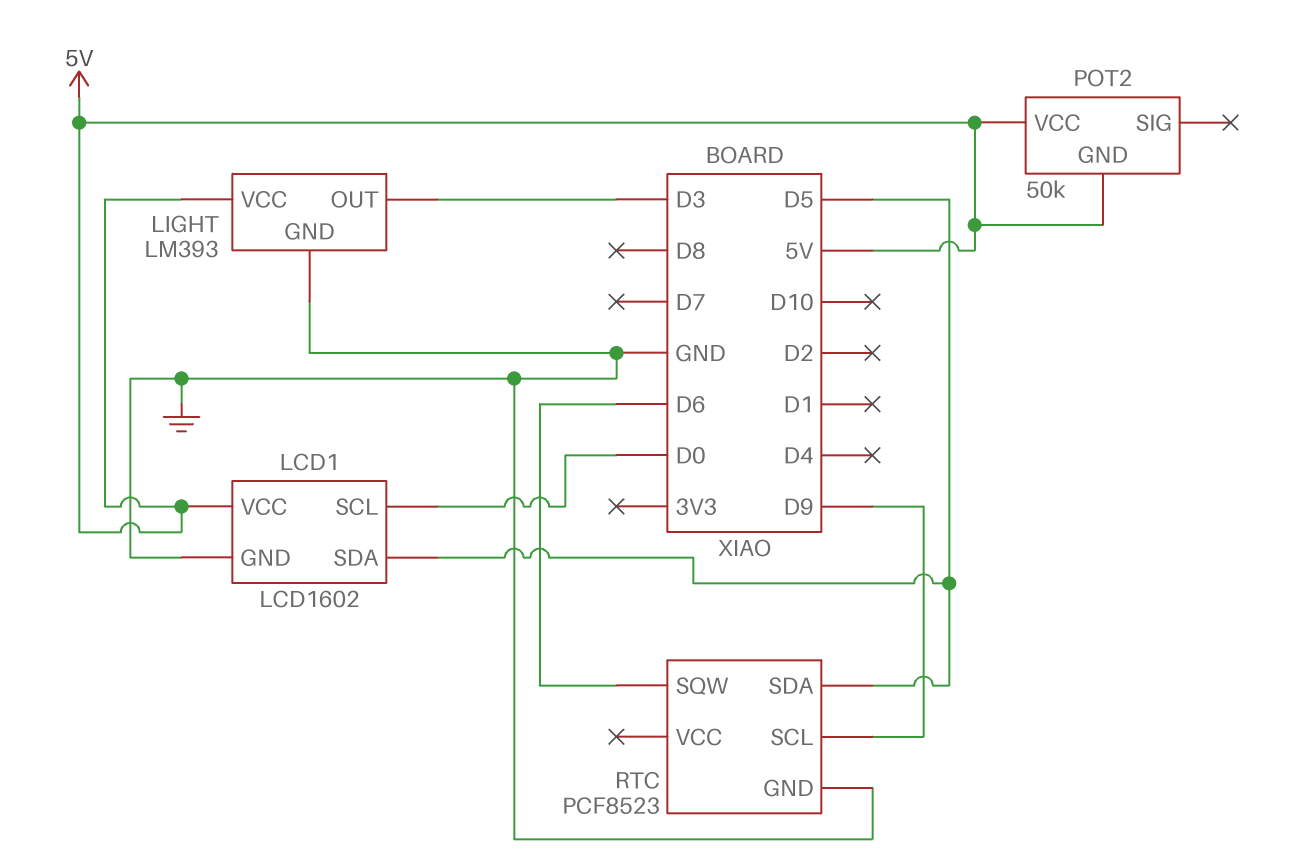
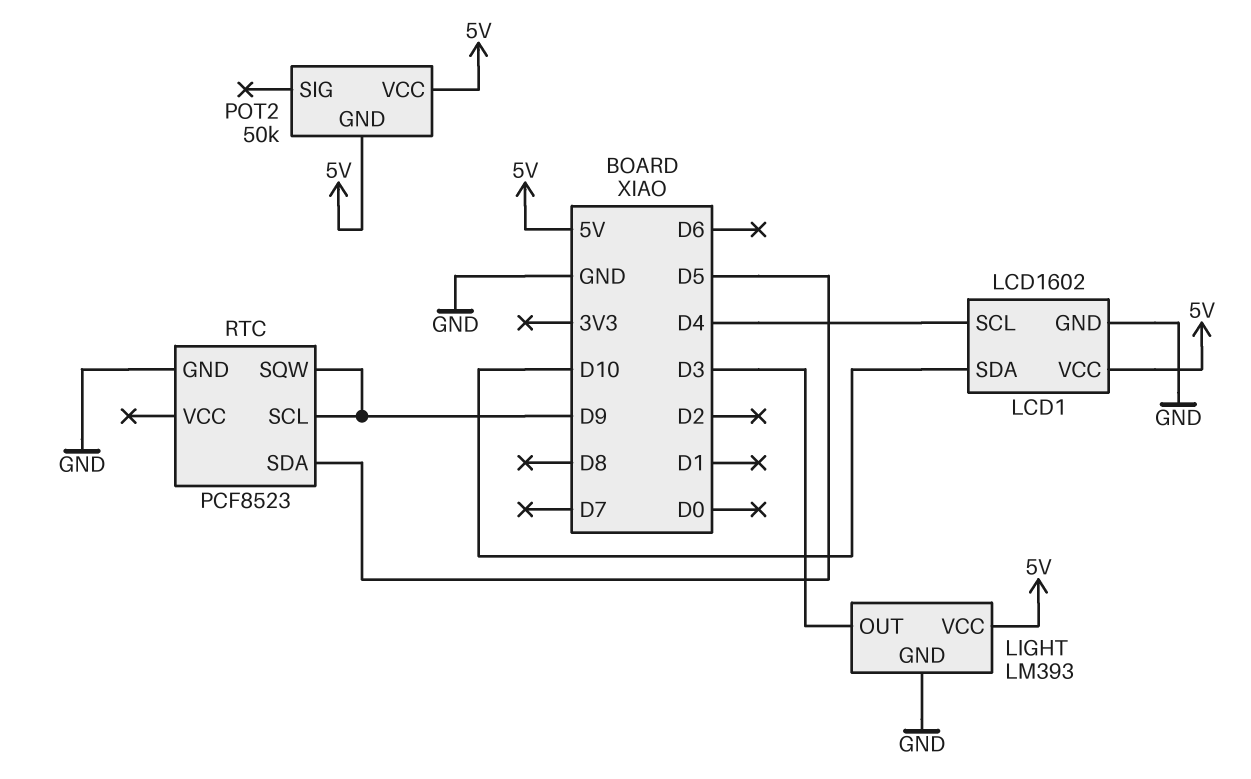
LCD1 pin SCL: D0 -> D4
LCD1 pin SDA: D5 -> D10
RTC pin SQW: D6 -> D9

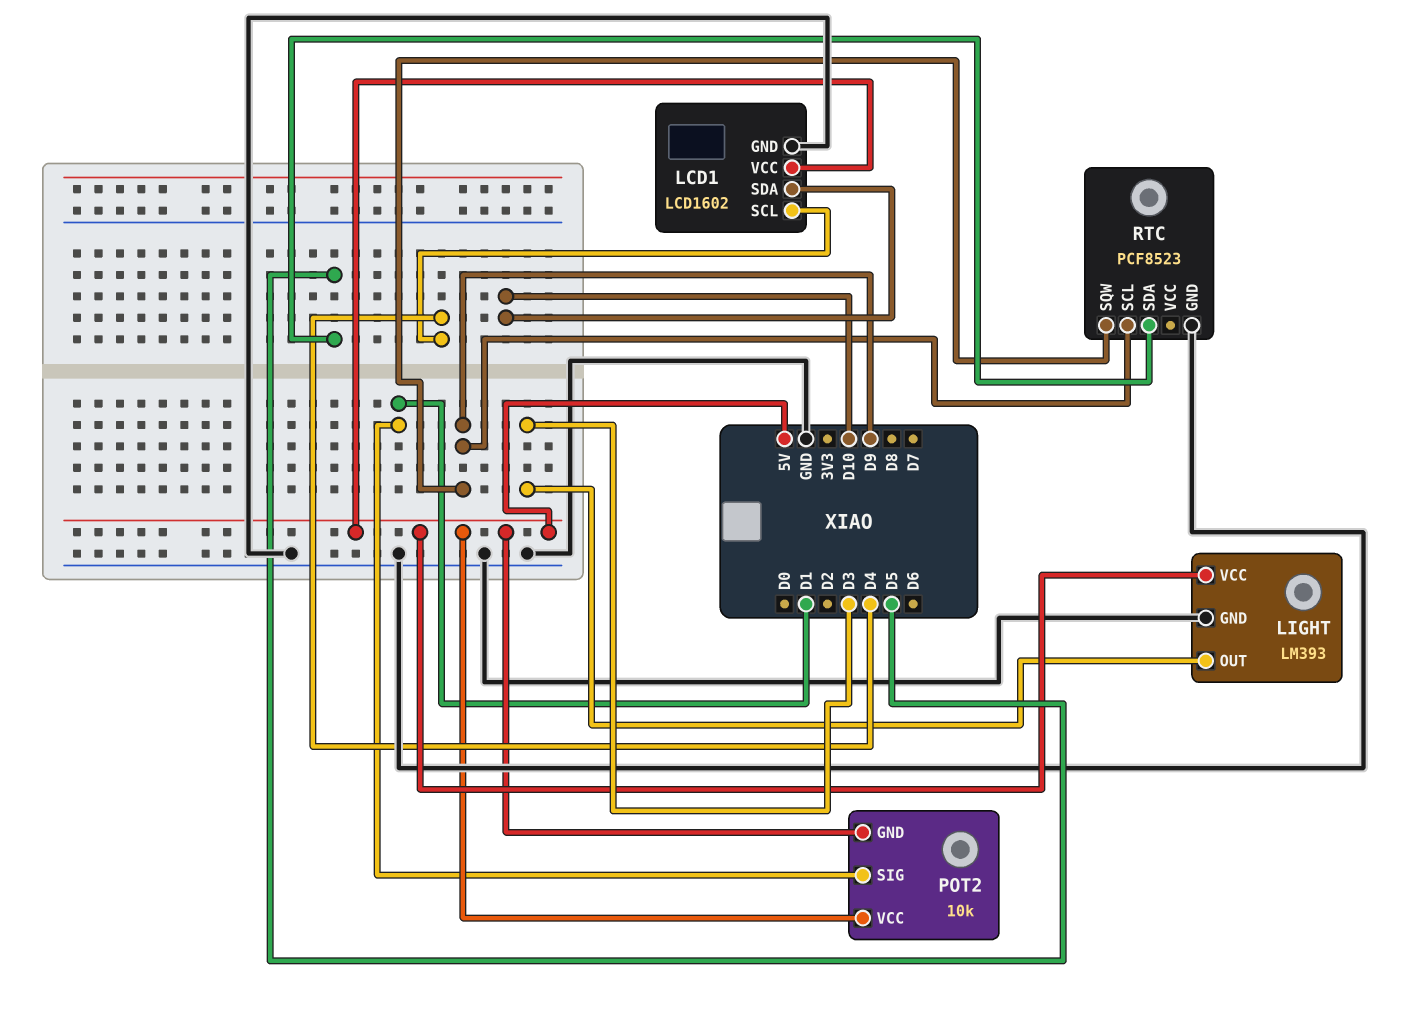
POT2: 50k -> 10k
POT2 pin SIG: none -> D1

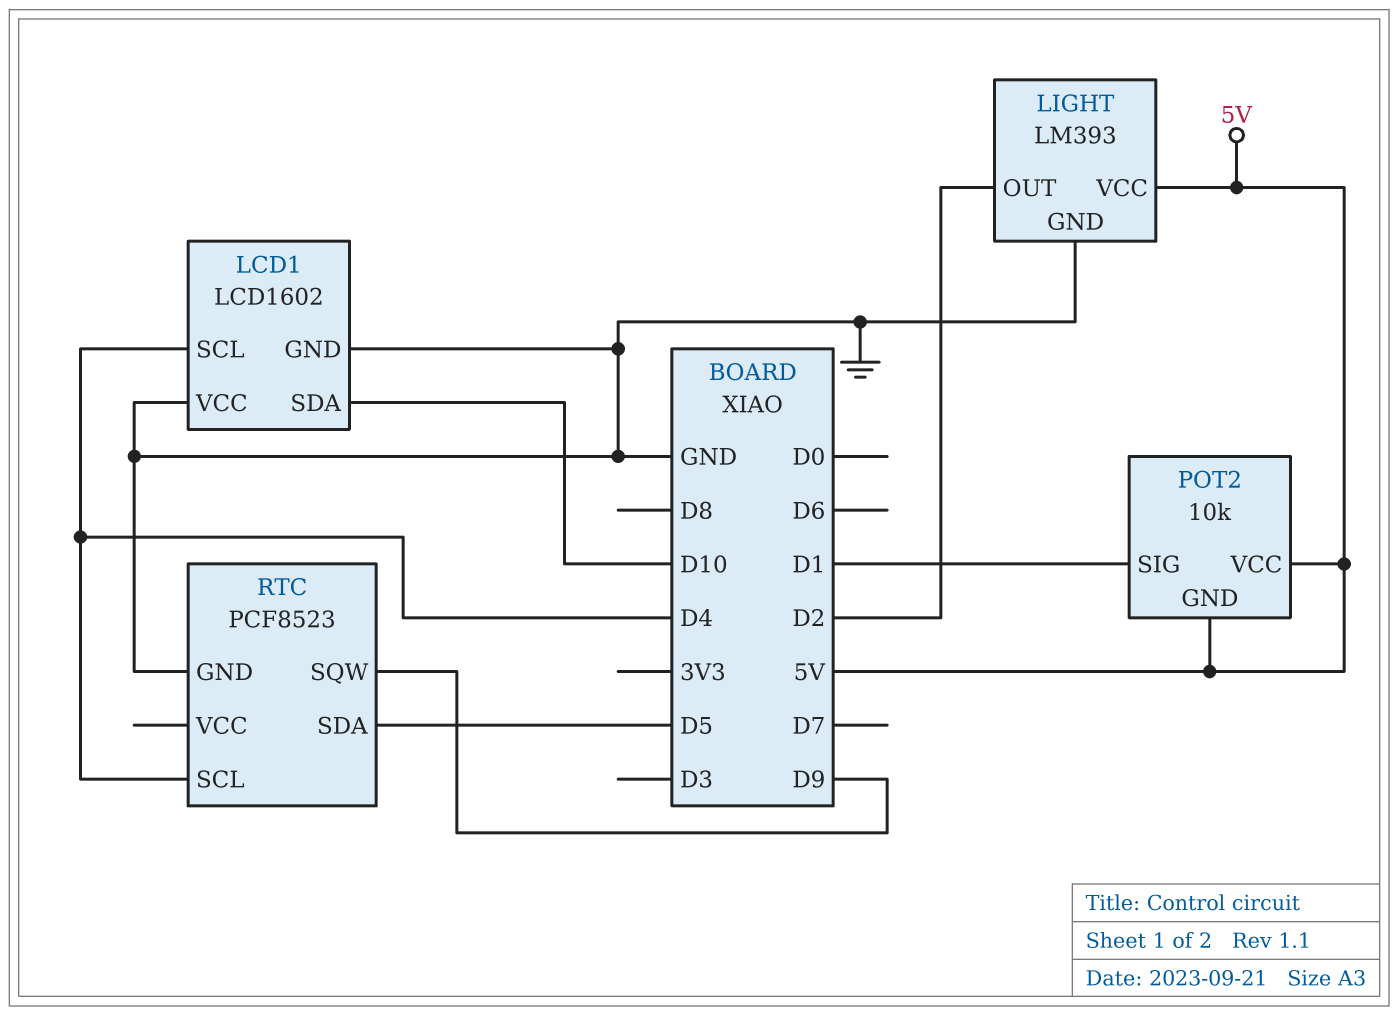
LCD1 pin VCC: 5V -> GND
LIGHT pin OUT: D3 -> D2
RTC pin SCL: D9 -> D4

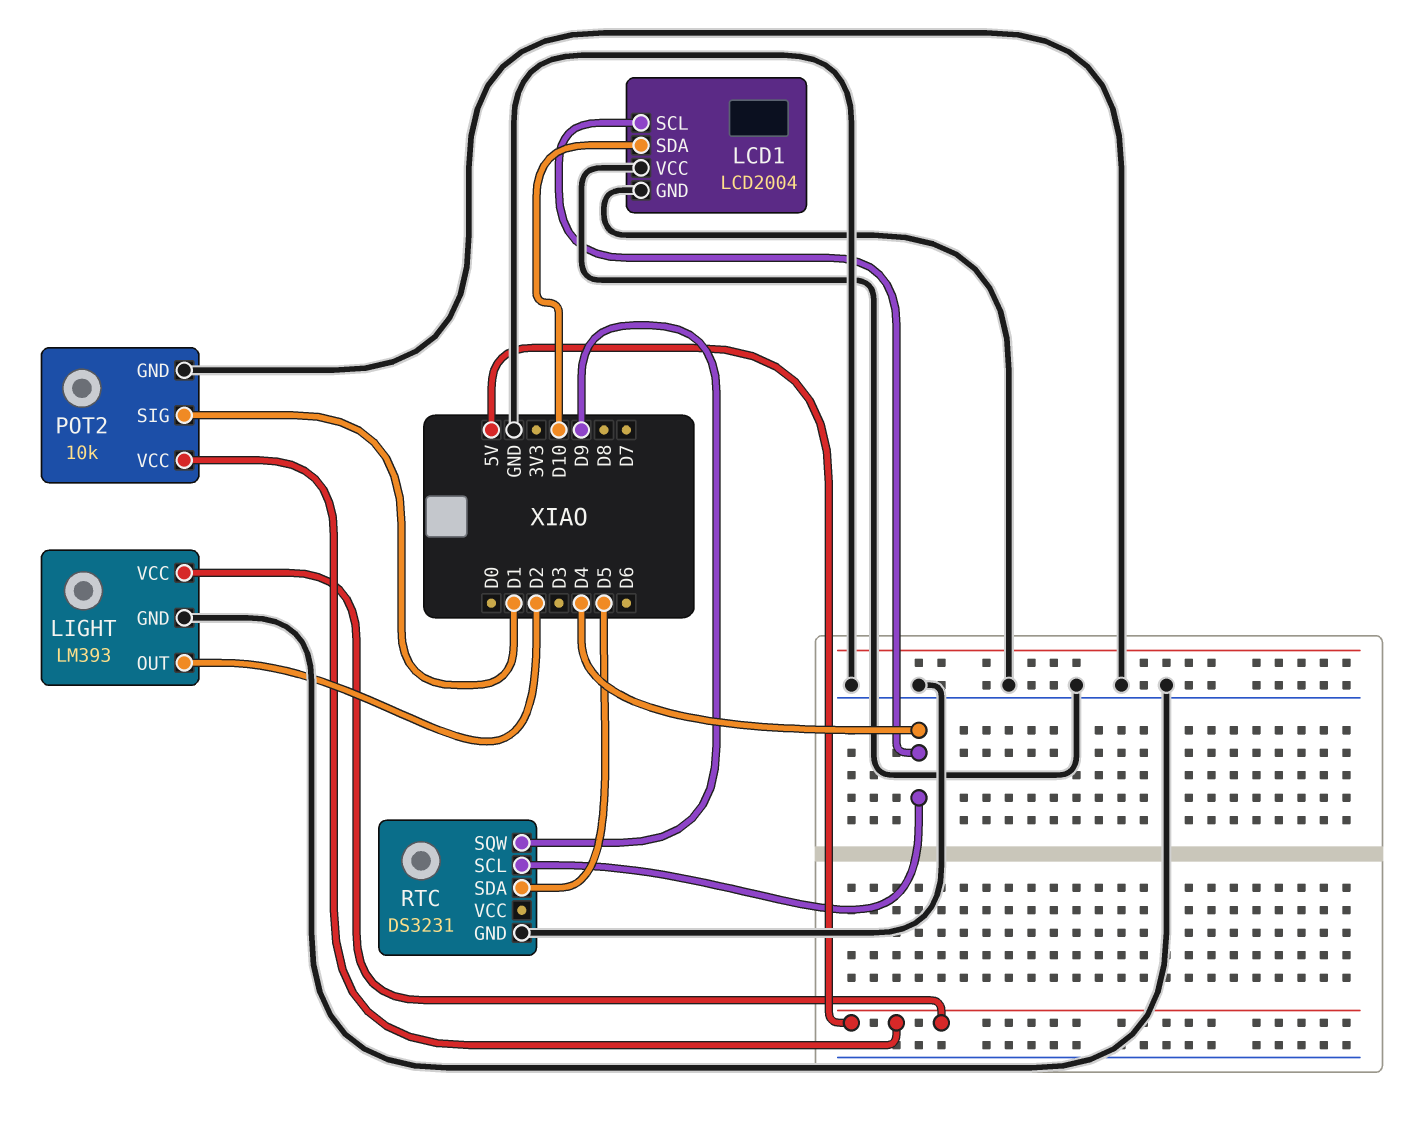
LCD1: LCD1602 -> LCD2004
POT2 pin GND: 5V -> GND
RTC: PCF8523 -> DS3231

